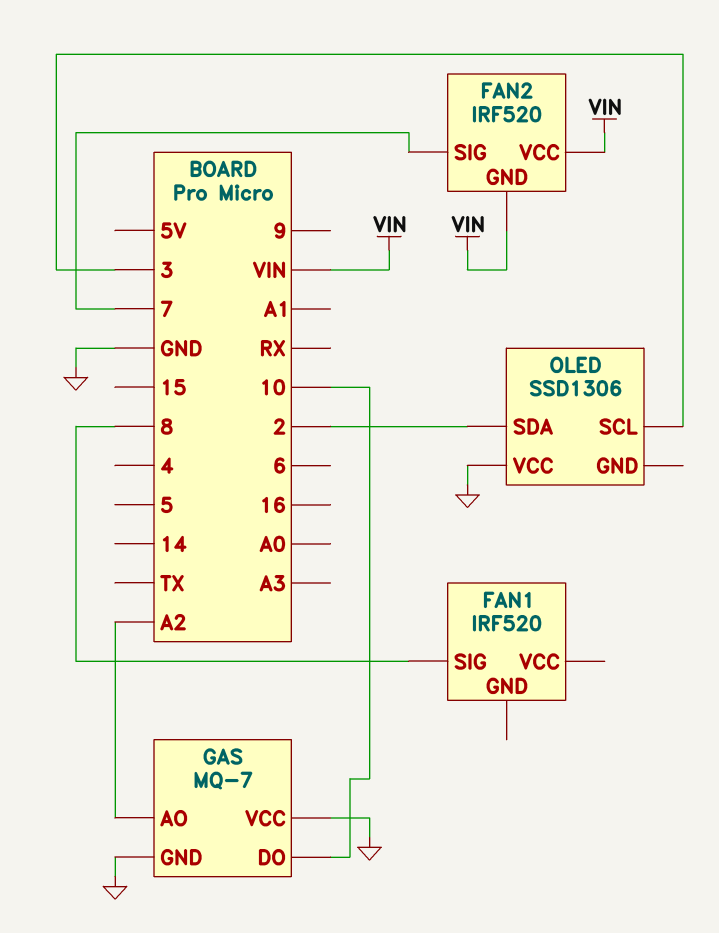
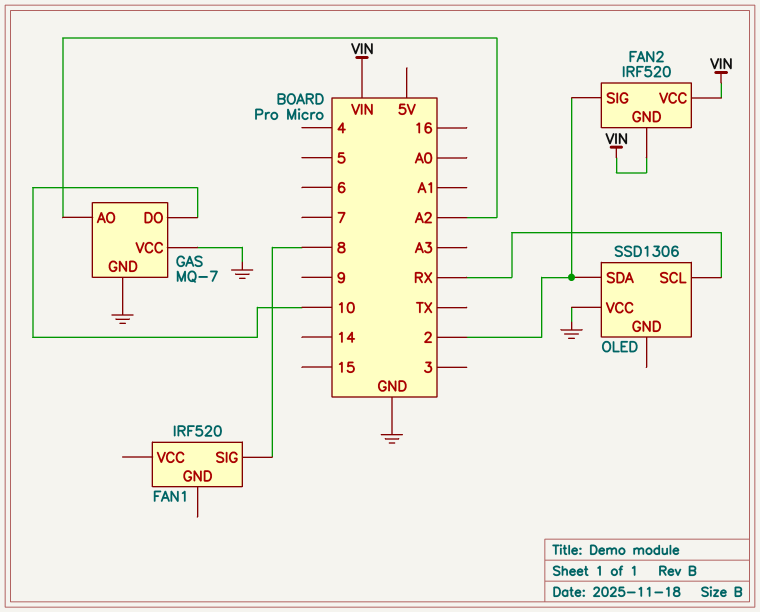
FAN2 pin SIG: 7 -> 2
OLED pin SCL: 3 -> RX

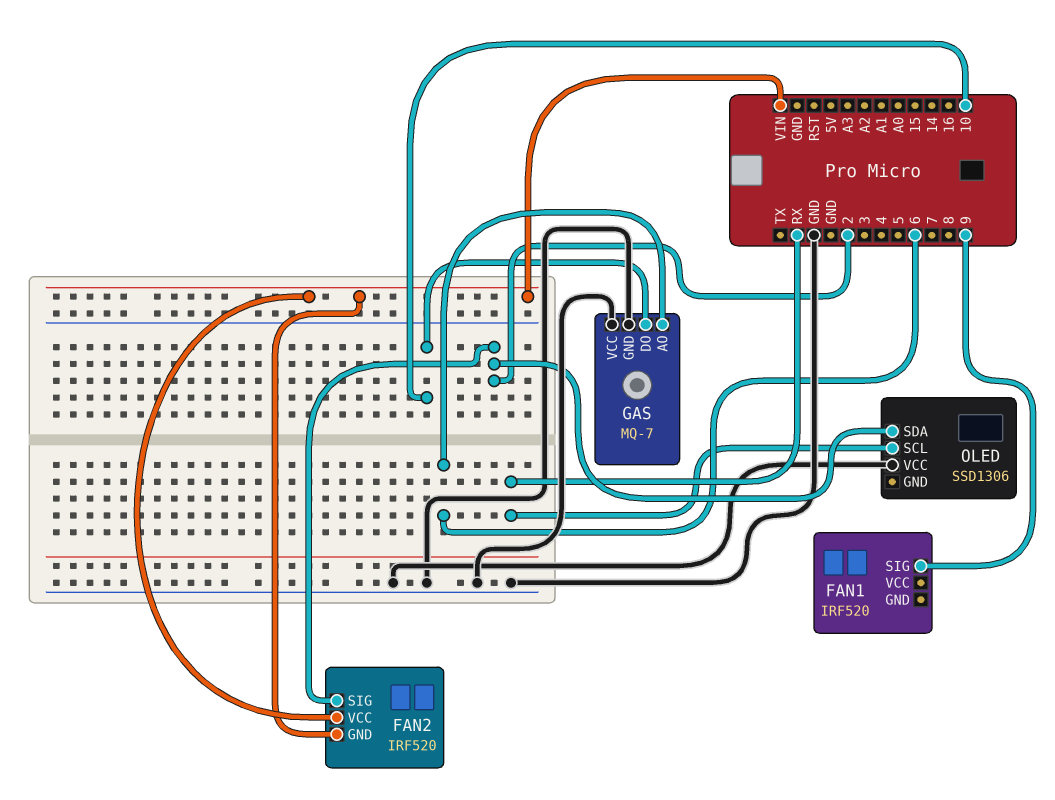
FAN1 pin SIG: 8 -> 9
GAS pin AO: A2 -> 6

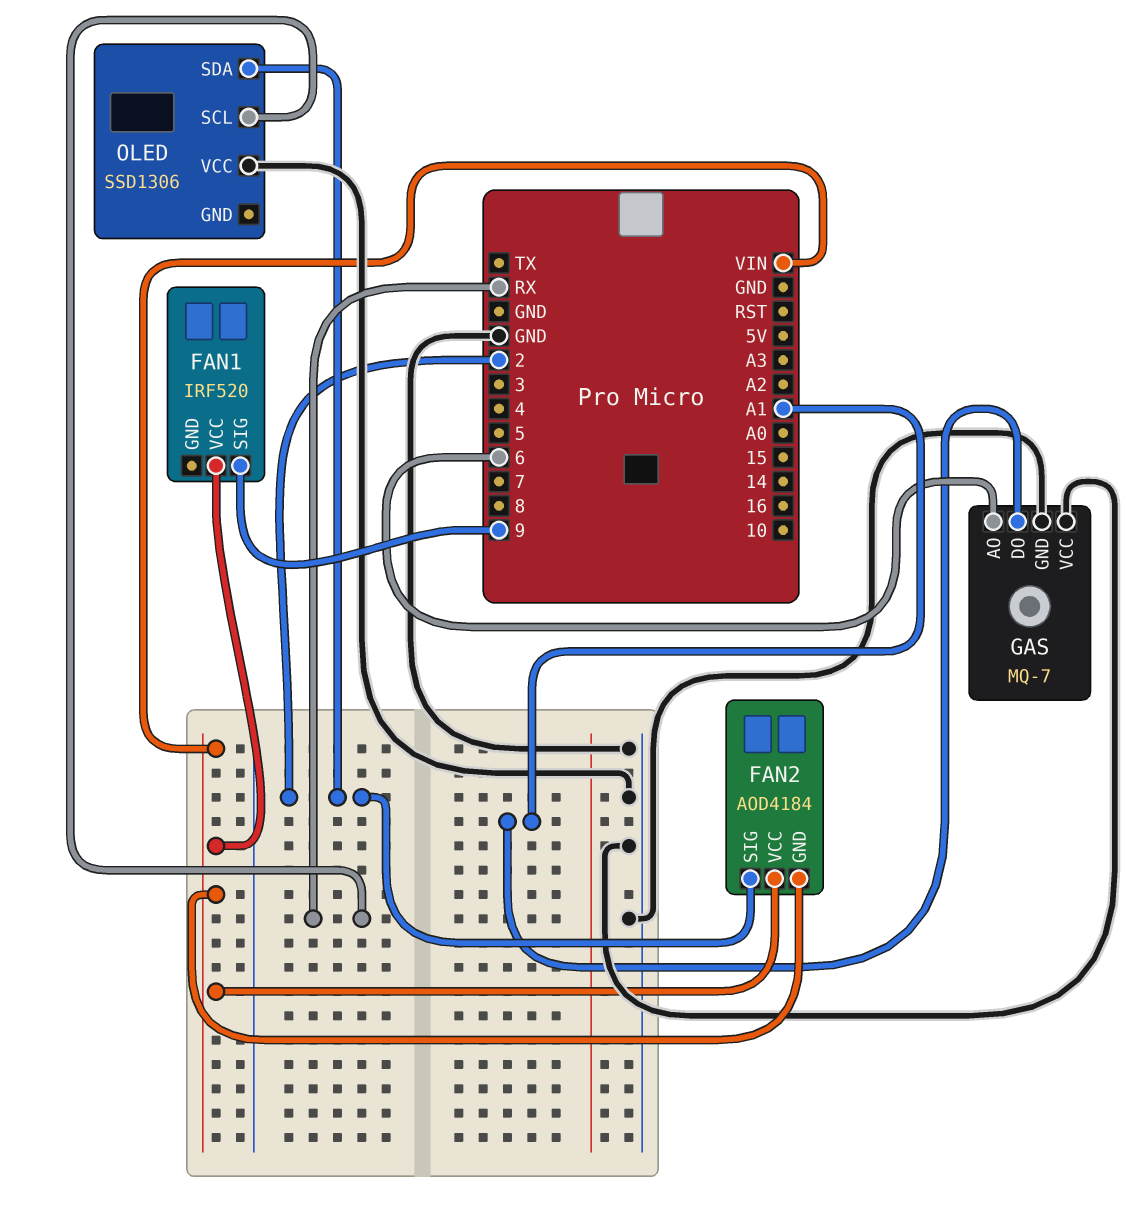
FAN1 pin VCC: none -> VIN
FAN2: IRF520 -> AOD4184
GAS pin DO: 10 -> A1

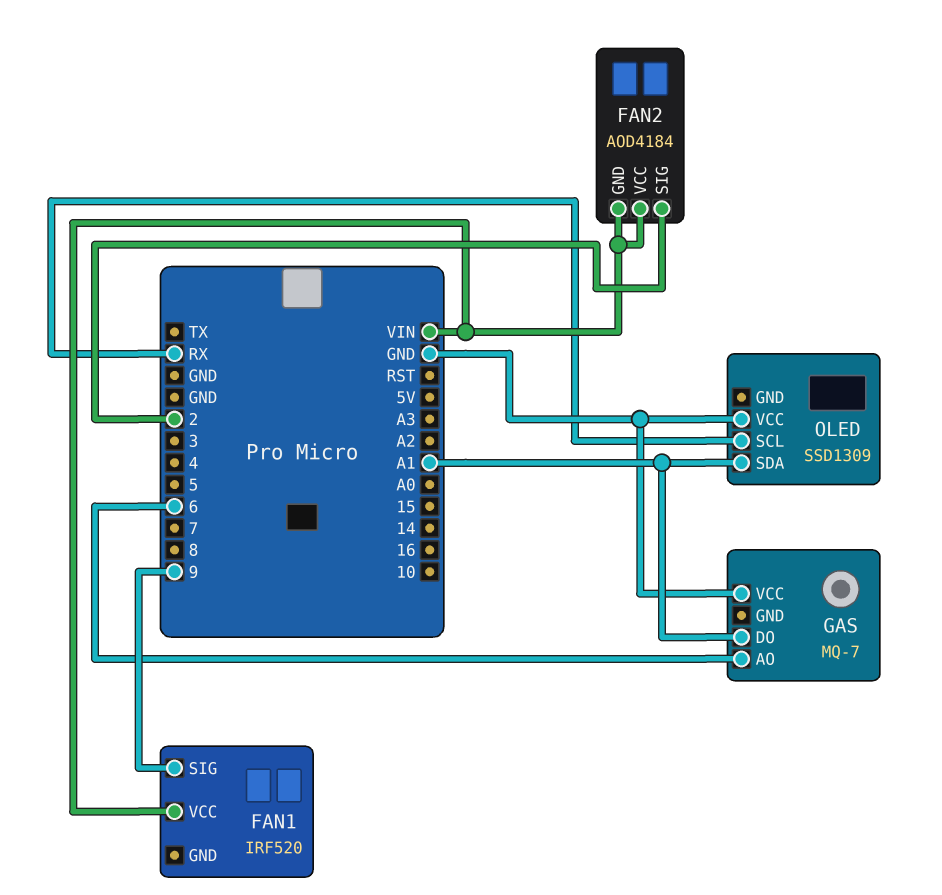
GAS pin GND: GND -> none
OLED: SSD1306 -> SSD1309
OLED pin SDA: 2 -> A1

